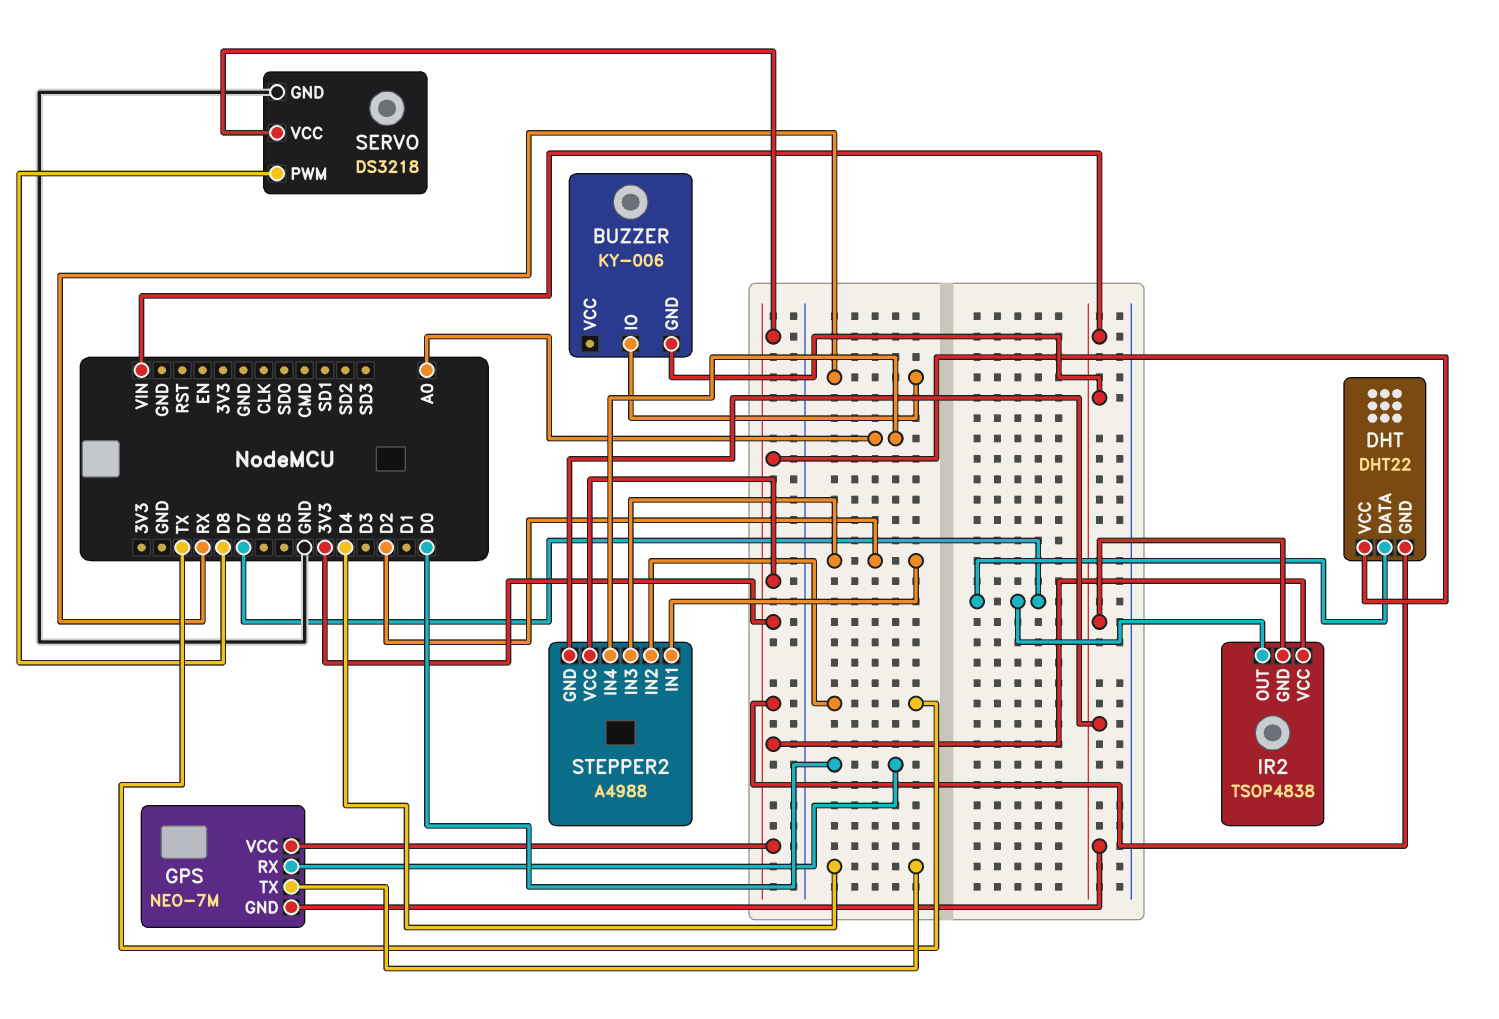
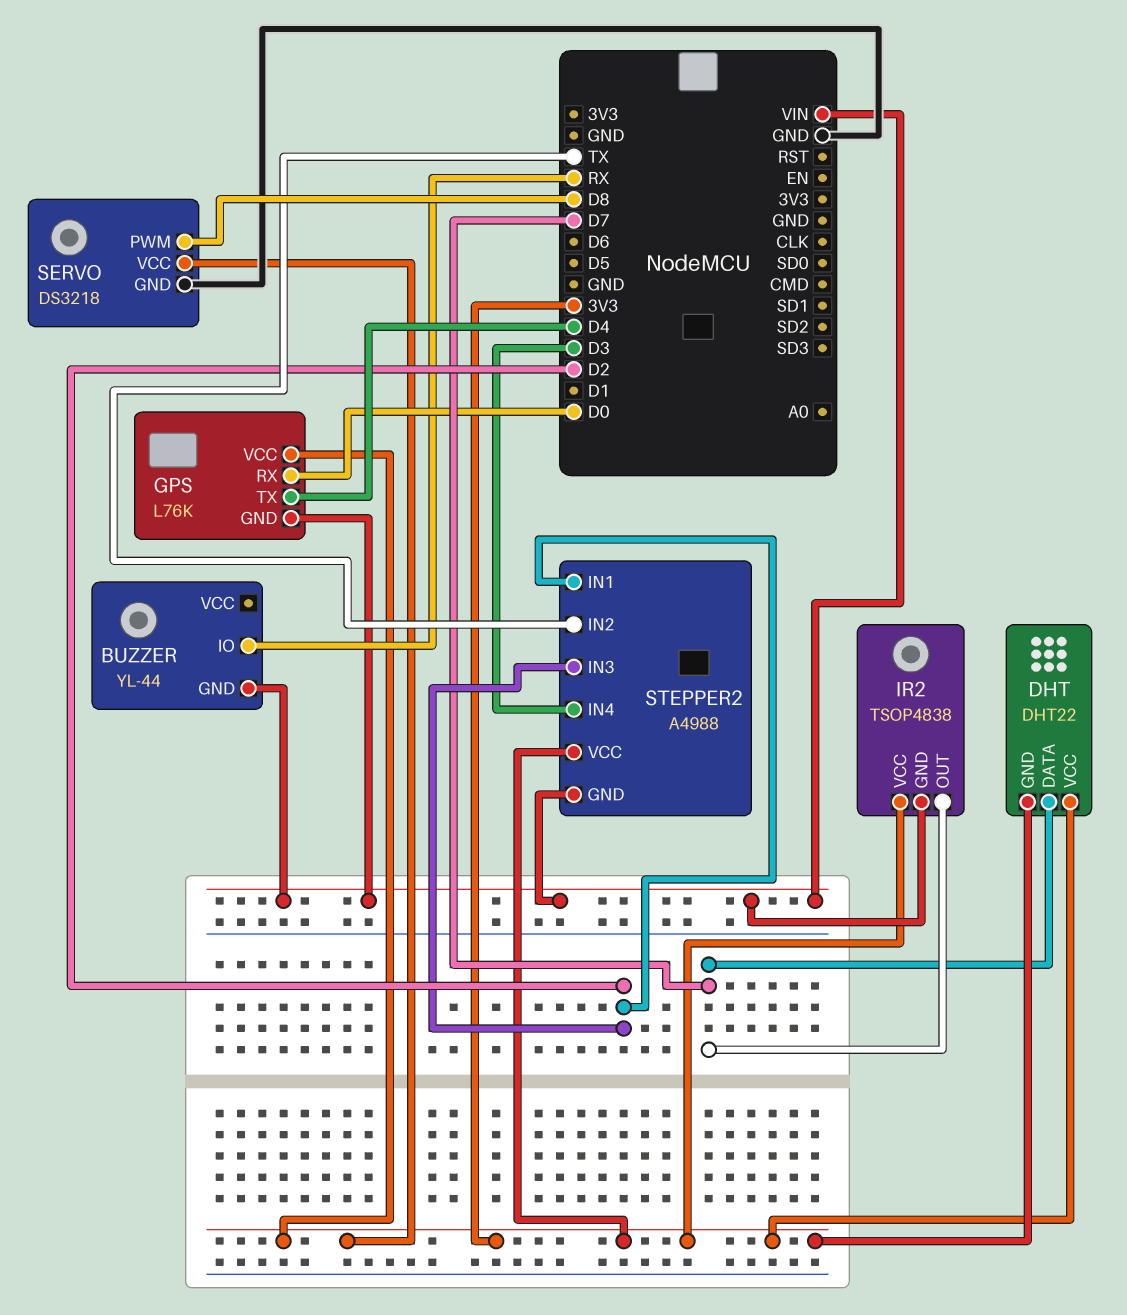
BUZZER: KY-006 -> YL-44
GPS: NEO-7M -> L76K
STEPPER2 pin IN4: A0 -> D3

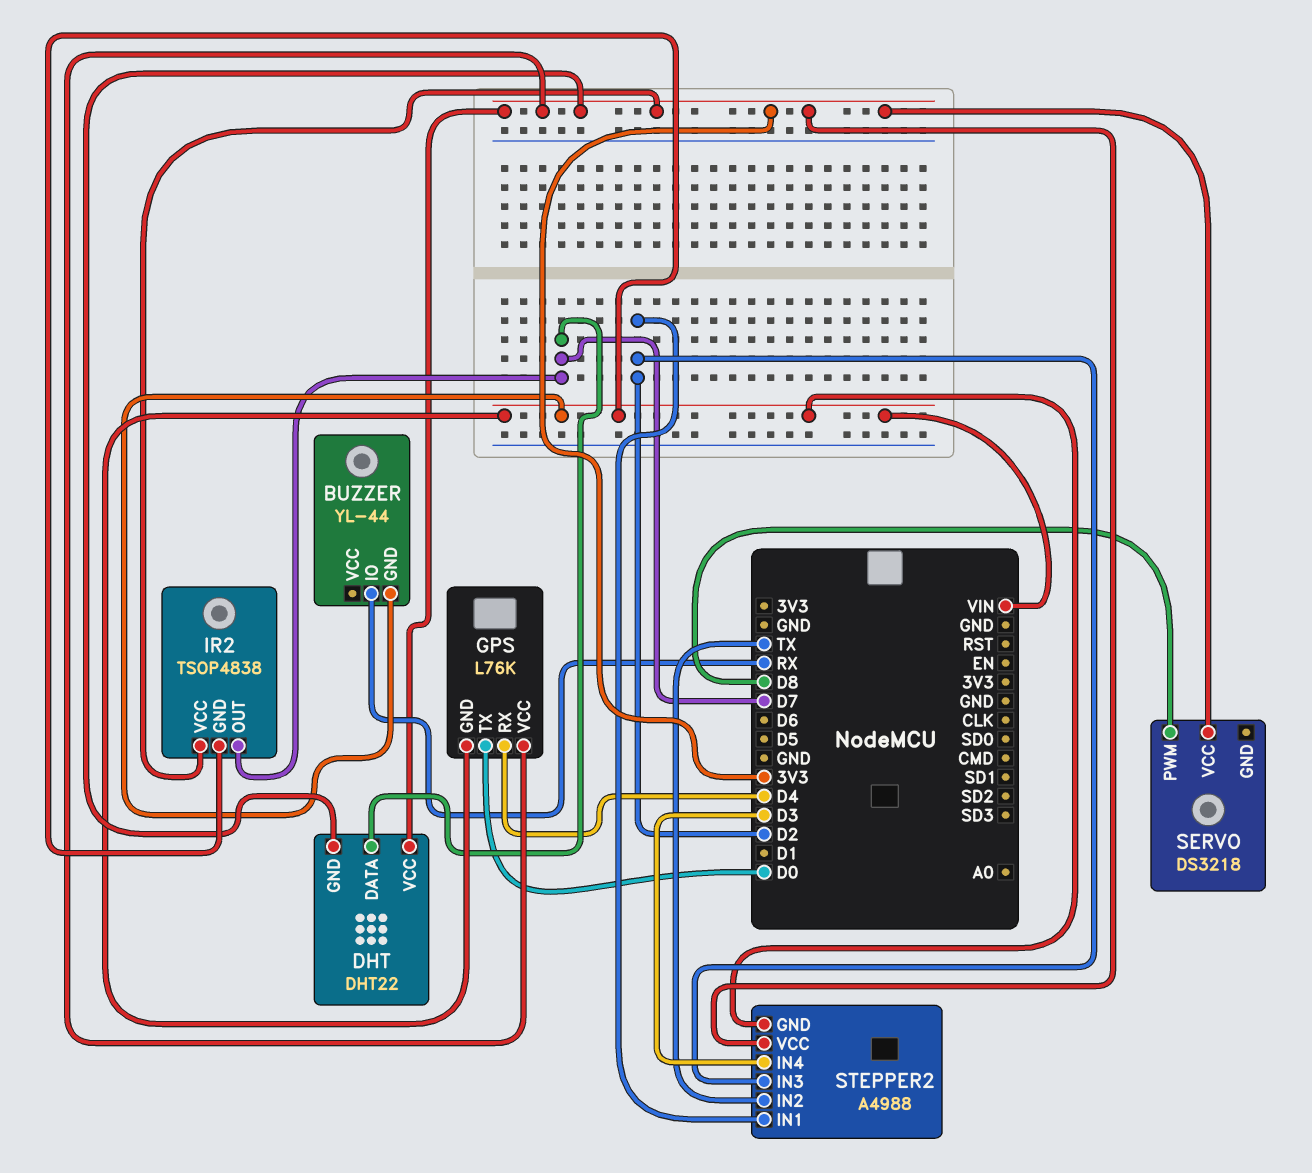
GPS pin RX: D0 -> D4
GPS pin TX: D4 -> D0
SERVO pin GND: GND -> none

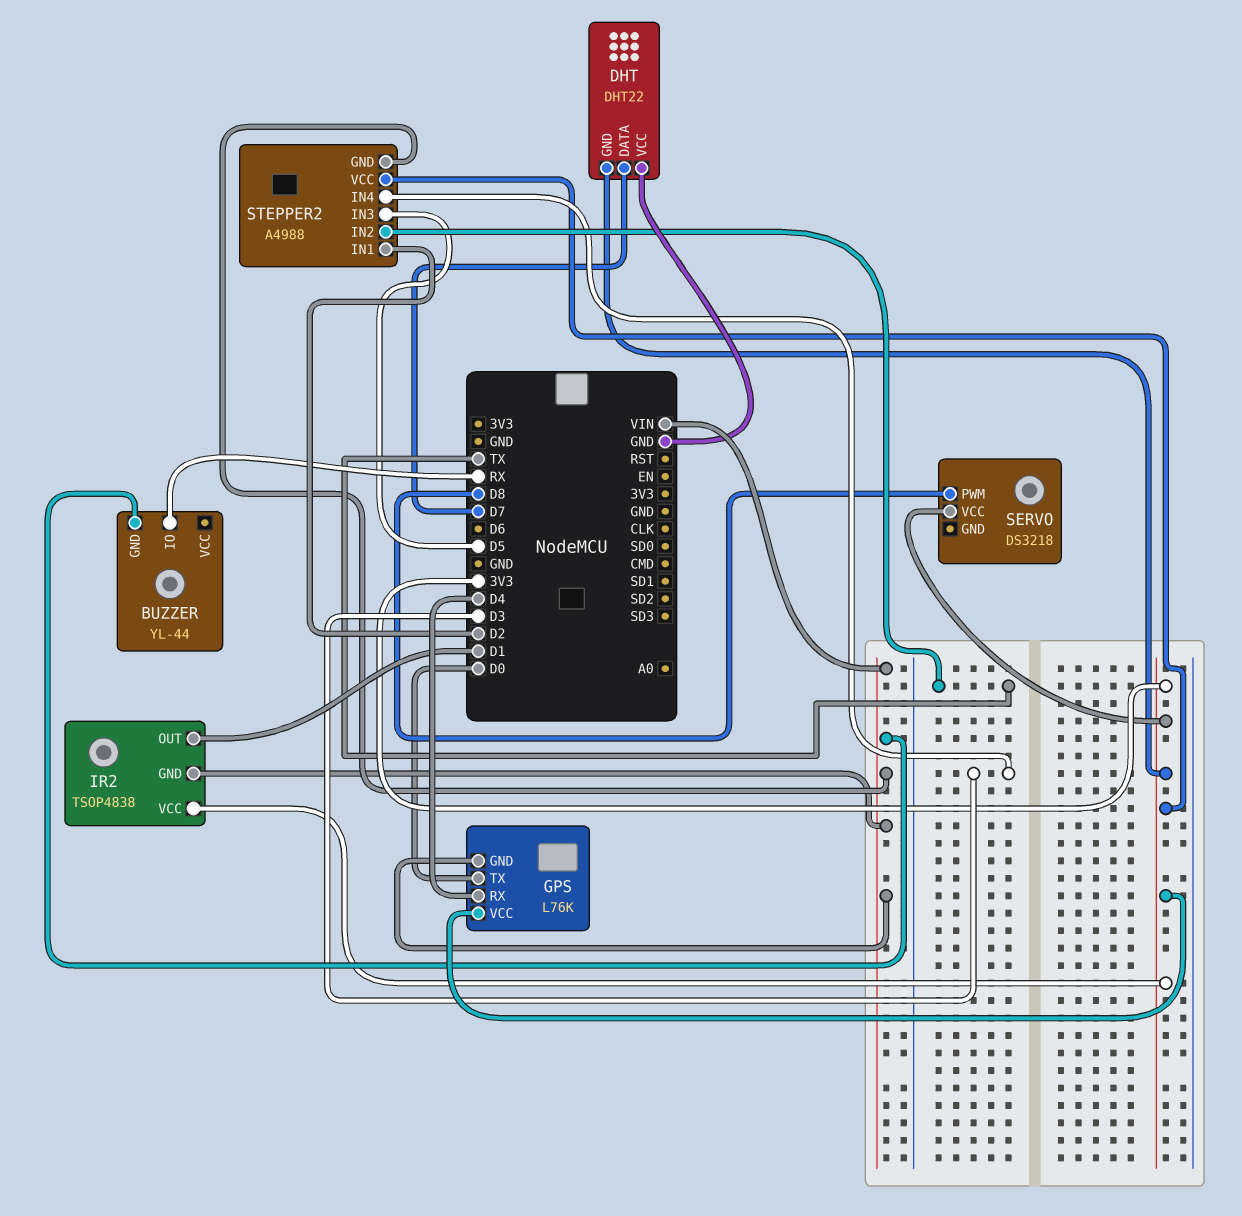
DHT pin VCC: 3V3 -> GND
IR2 pin OUT: D7 -> D1
STEPPER2 pin IN3: D2 -> D5

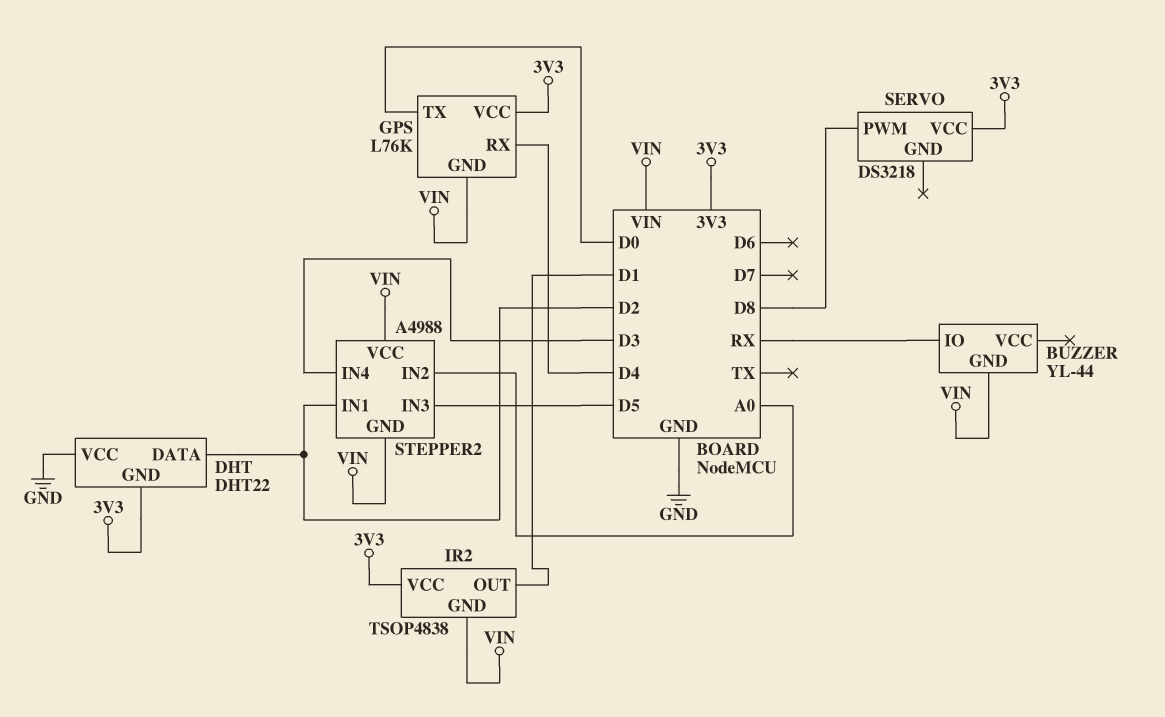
DHT pin DATA: D7 -> D2
STEPPER2 pin IN2: TX -> A0
STEPPER2 pin VCC: 3V3 -> VIN

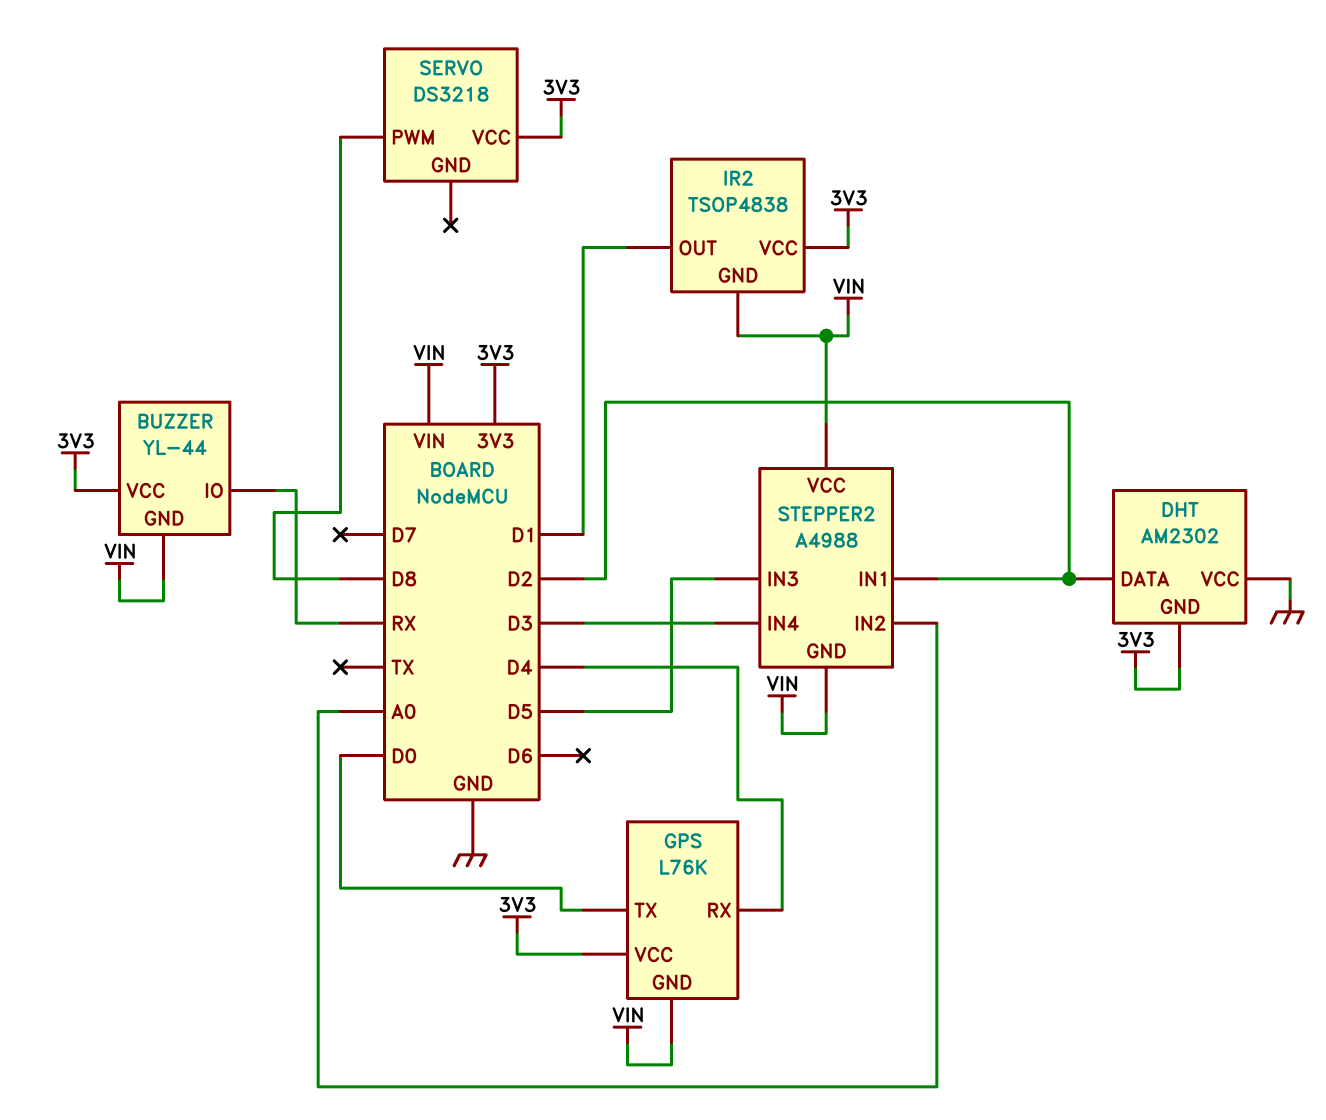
BUZZER pin VCC: none -> 3V3
DHT: DHT22 -> AM2302

